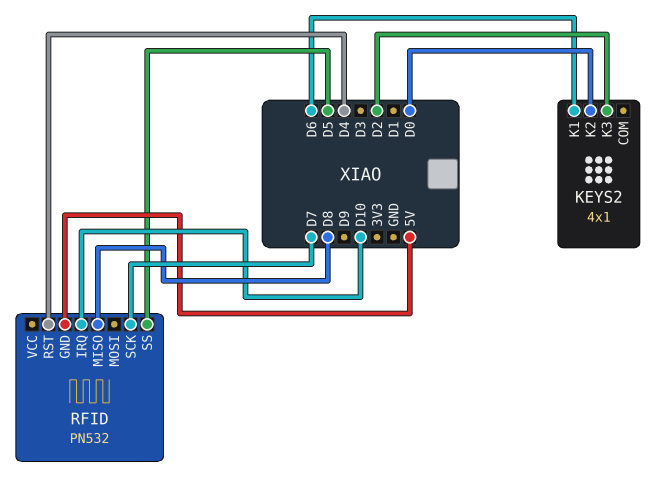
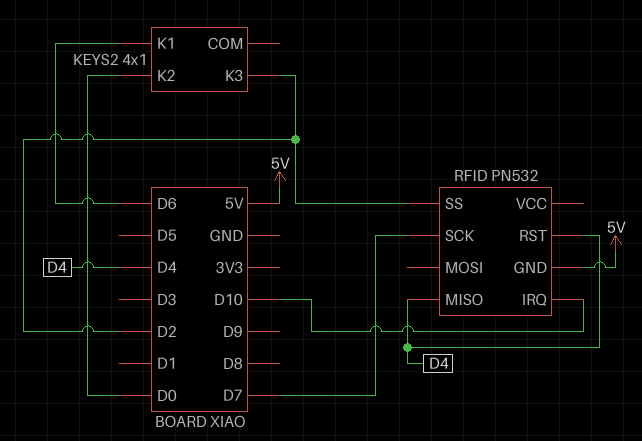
RFID pin MISO: D8 -> D4
RFID pin SS: D5 -> D2

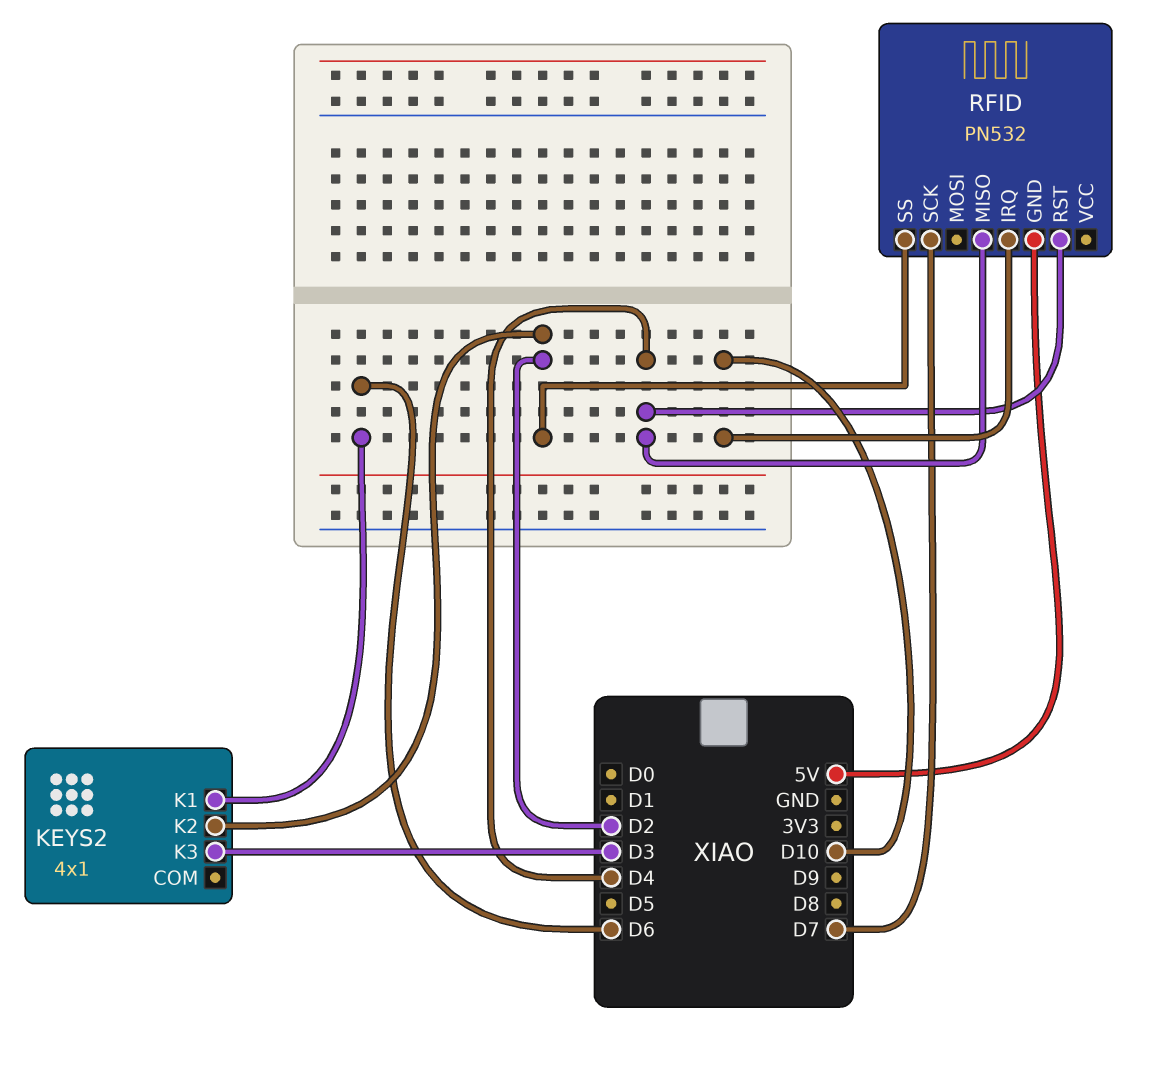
KEYS2 pin K2: D0 -> D2
KEYS2 pin K3: D2 -> D3

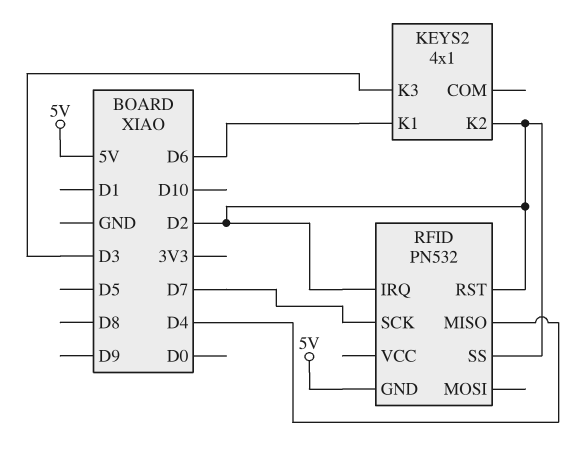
RFID pin IRQ: D10 -> D2
RFID pin RST: D4 -> D2

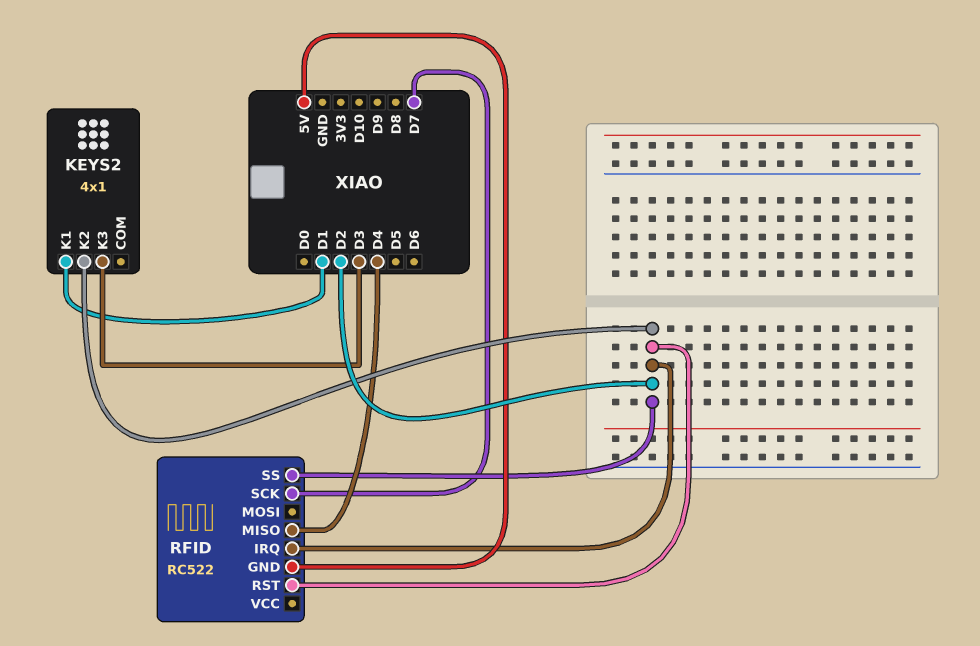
KEYS2 pin K1: D6 -> D1
RFID: PN532 -> RC522

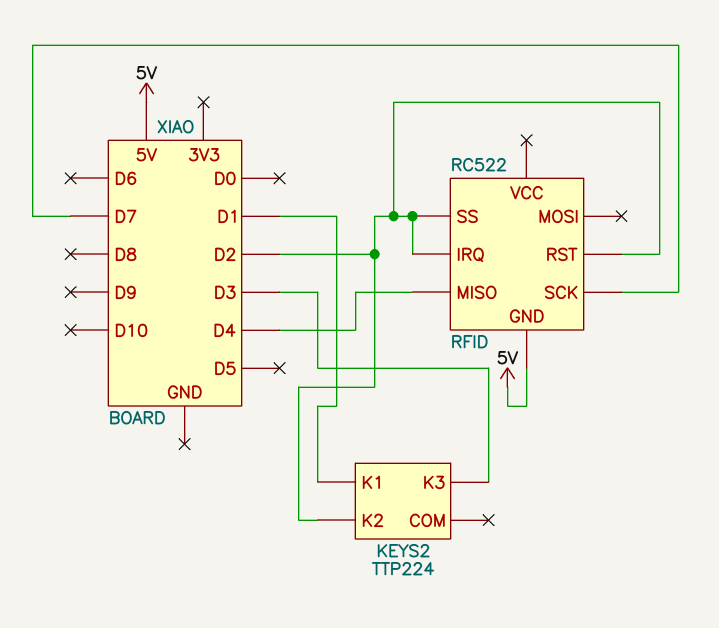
KEYS2: 4x1 -> TTP224

